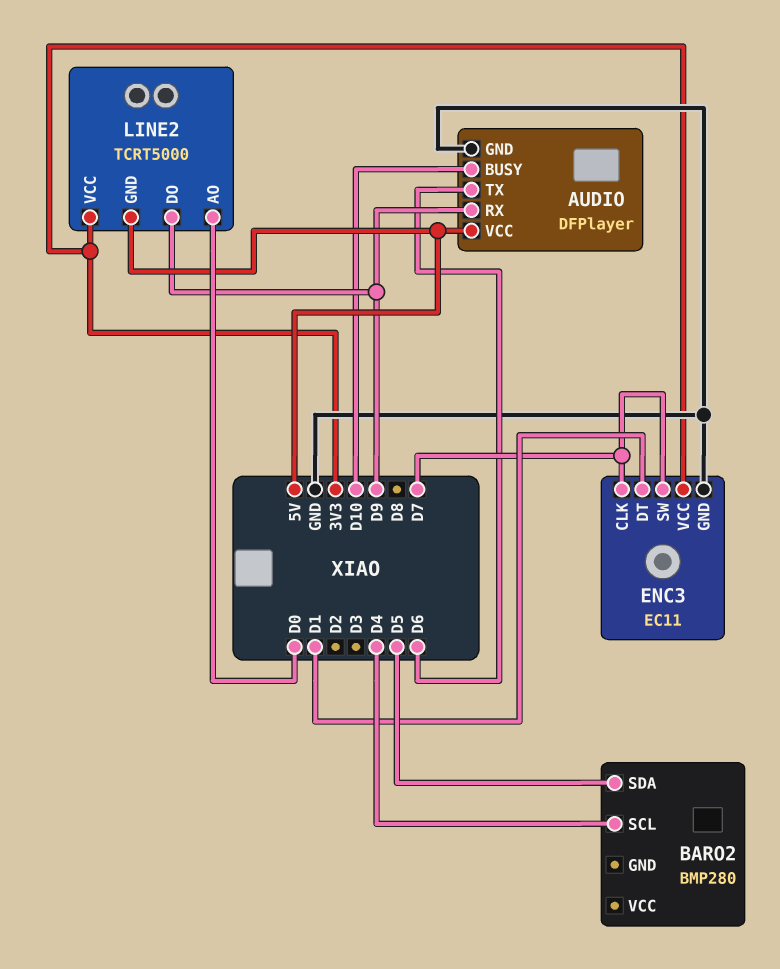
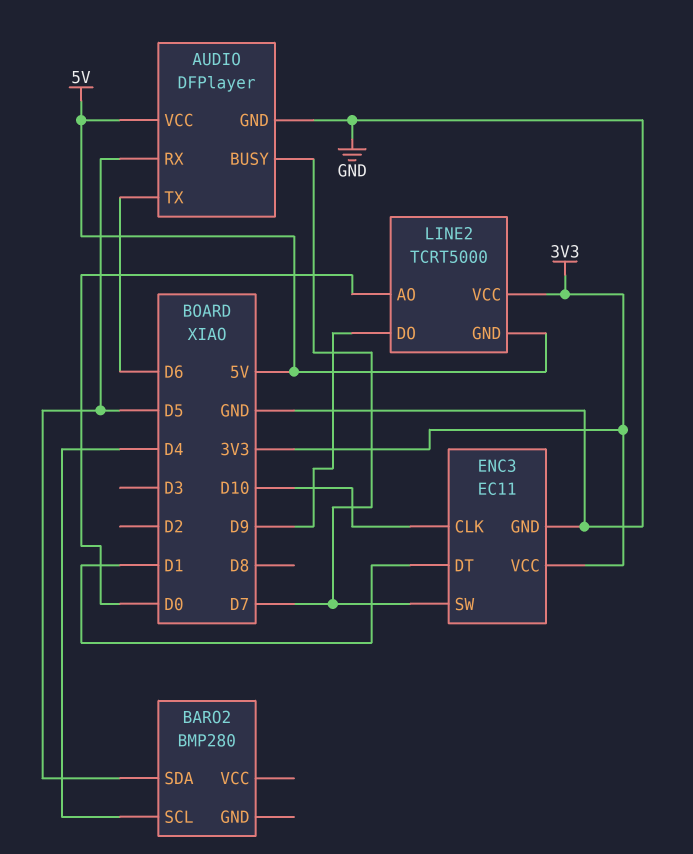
AUDIO pin BUSY: D10 -> D7
AUDIO pin RX: D9 -> D5
ENC3 pin CLK: D7 -> D10

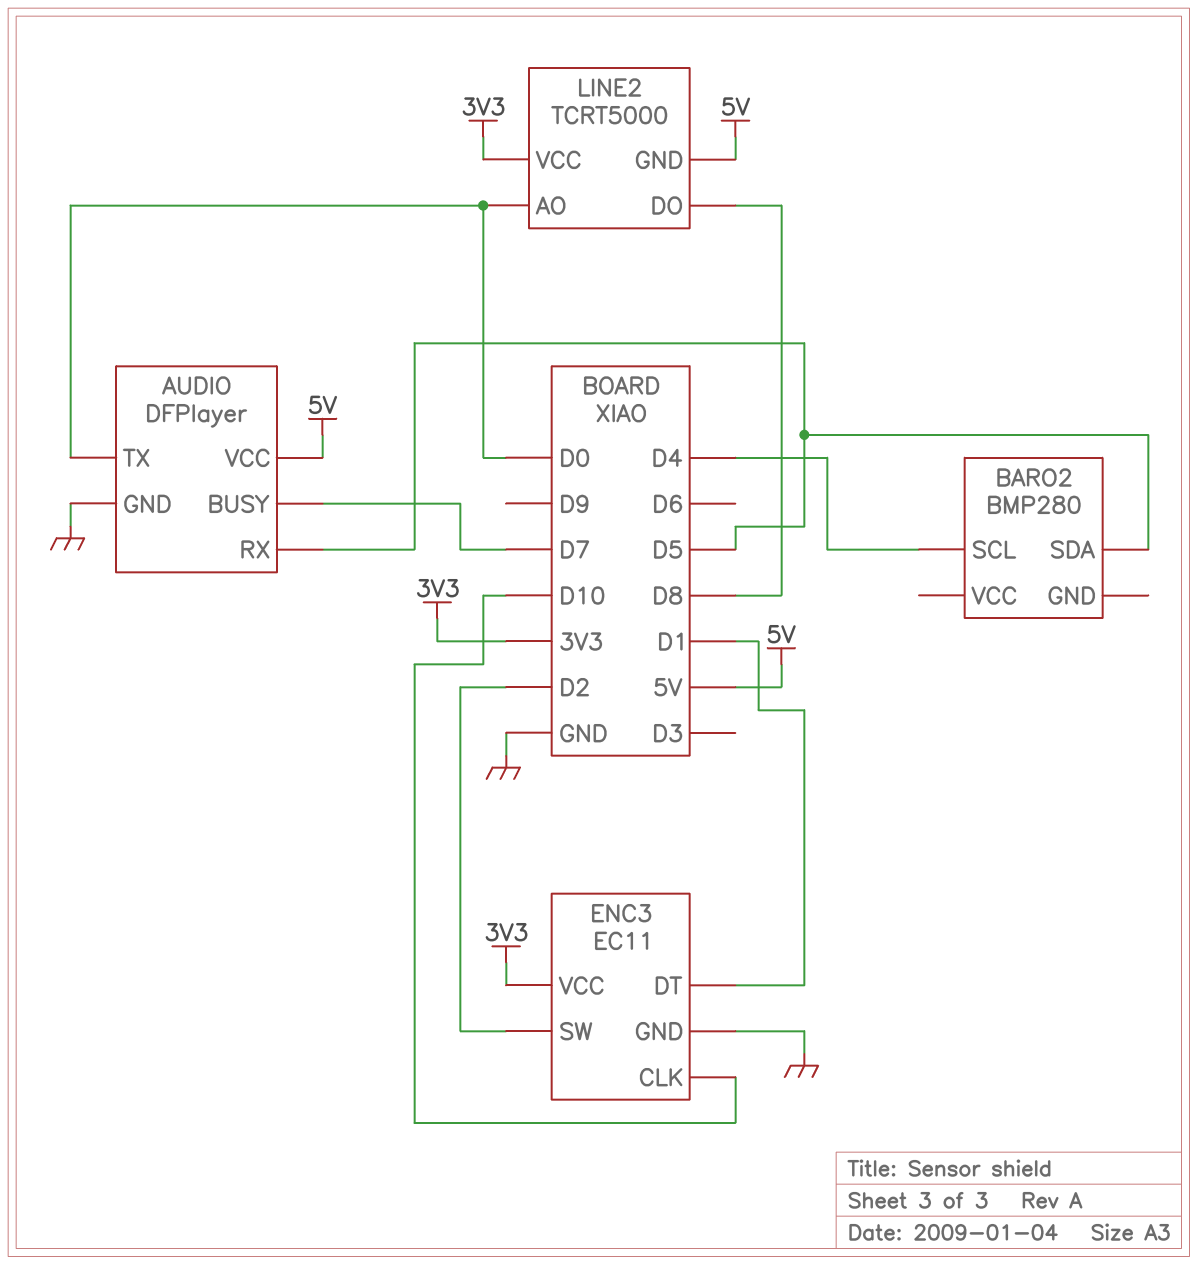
AUDIO pin TX: D6 -> D0
ENC3 pin SW: D7 -> D2
LINE2 pin DO: D9 -> D8

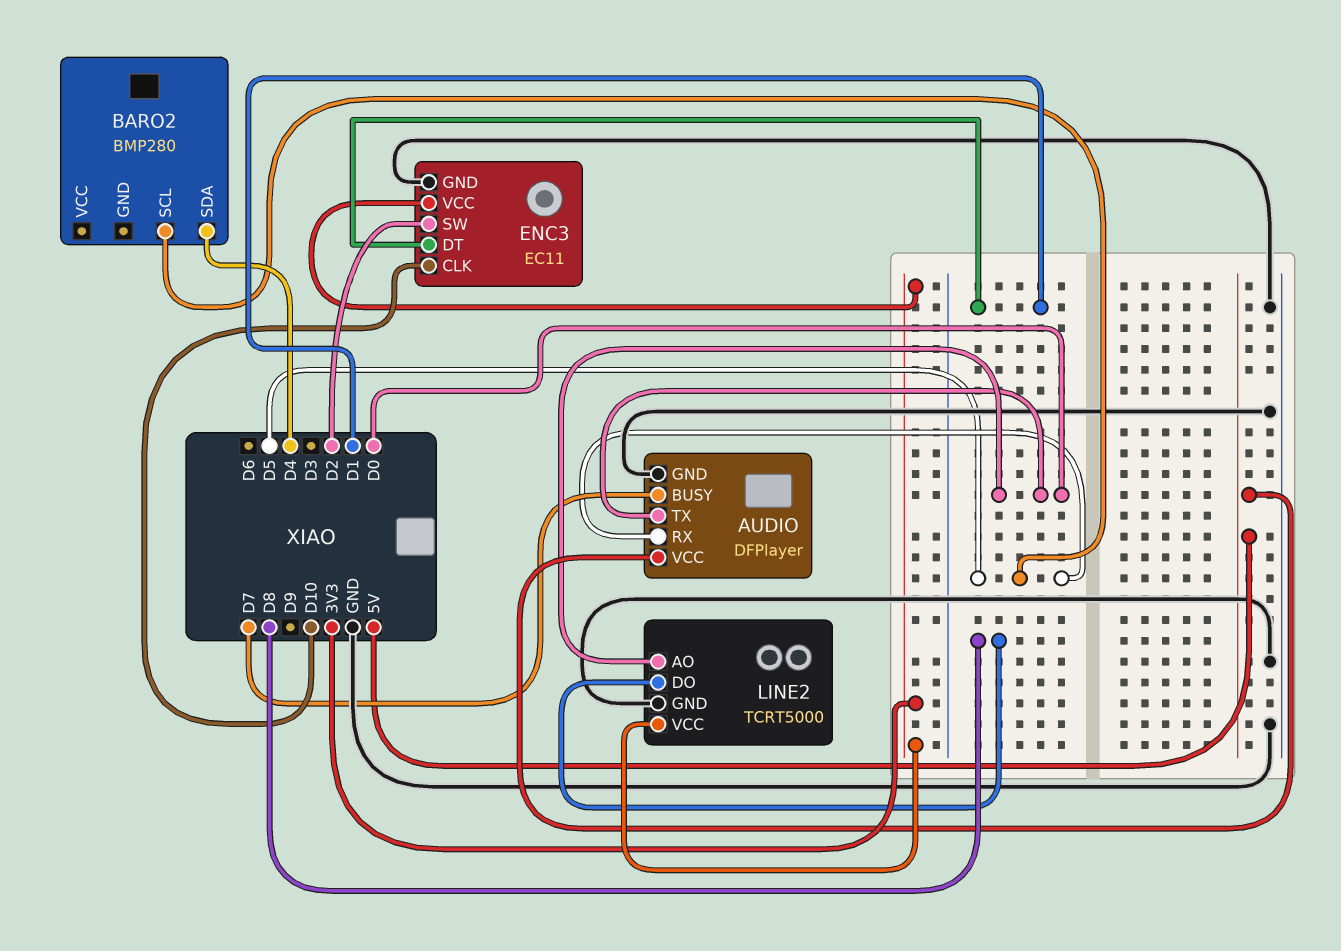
BARO2 pin SCL: D4 -> D5
BARO2 pin SDA: D5 -> D4
LINE2 pin GND: 5V -> GND

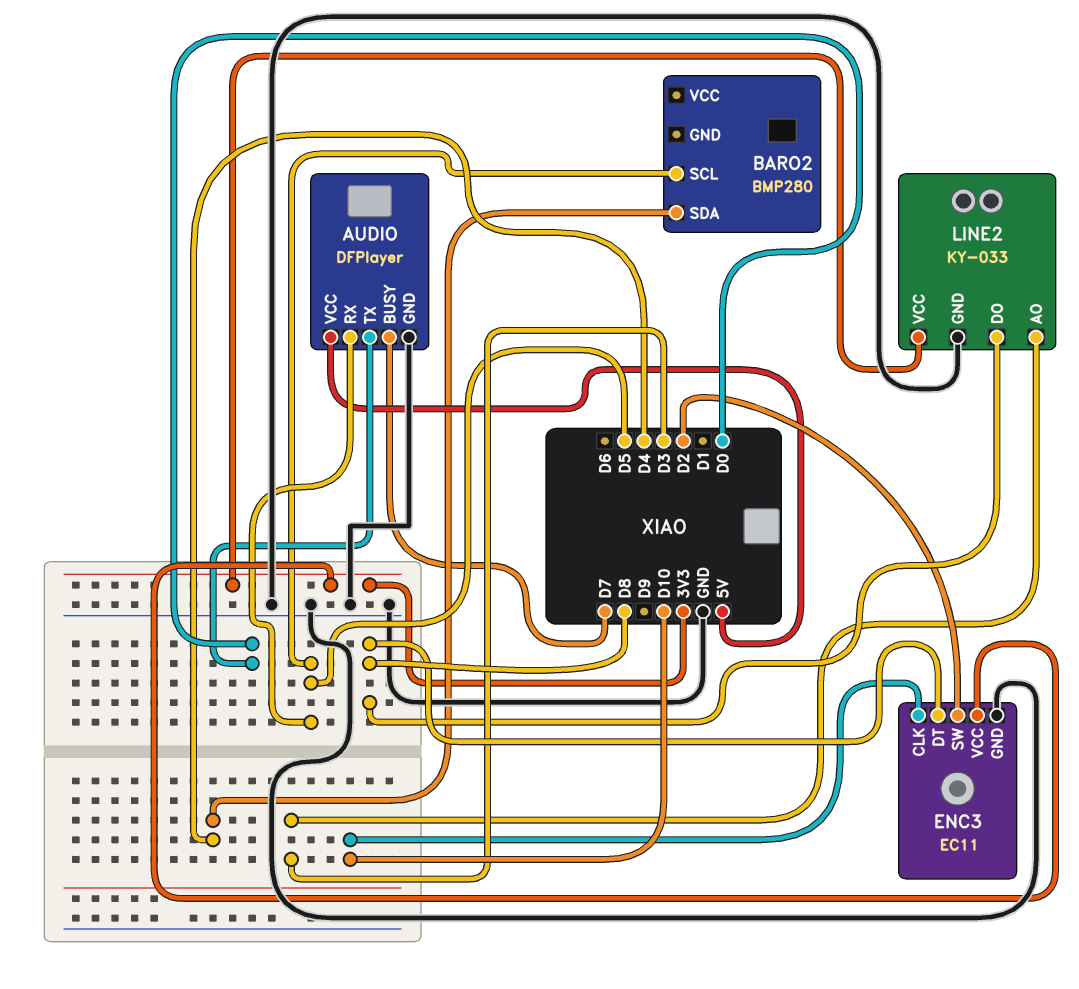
ENC3 pin DT: D1 -> D8
LINE2: TCRT5000 -> KY-033
LINE2 pin AO: D0 -> D3

